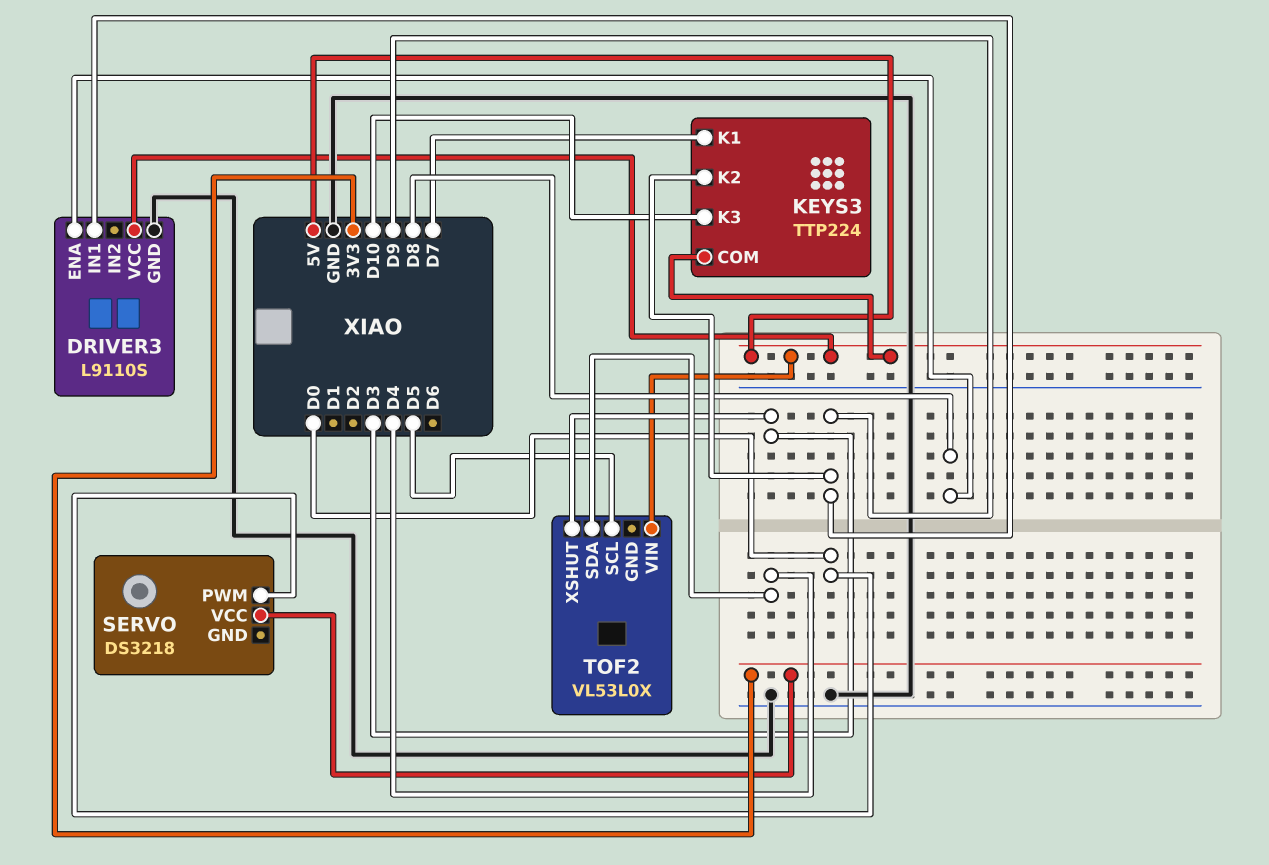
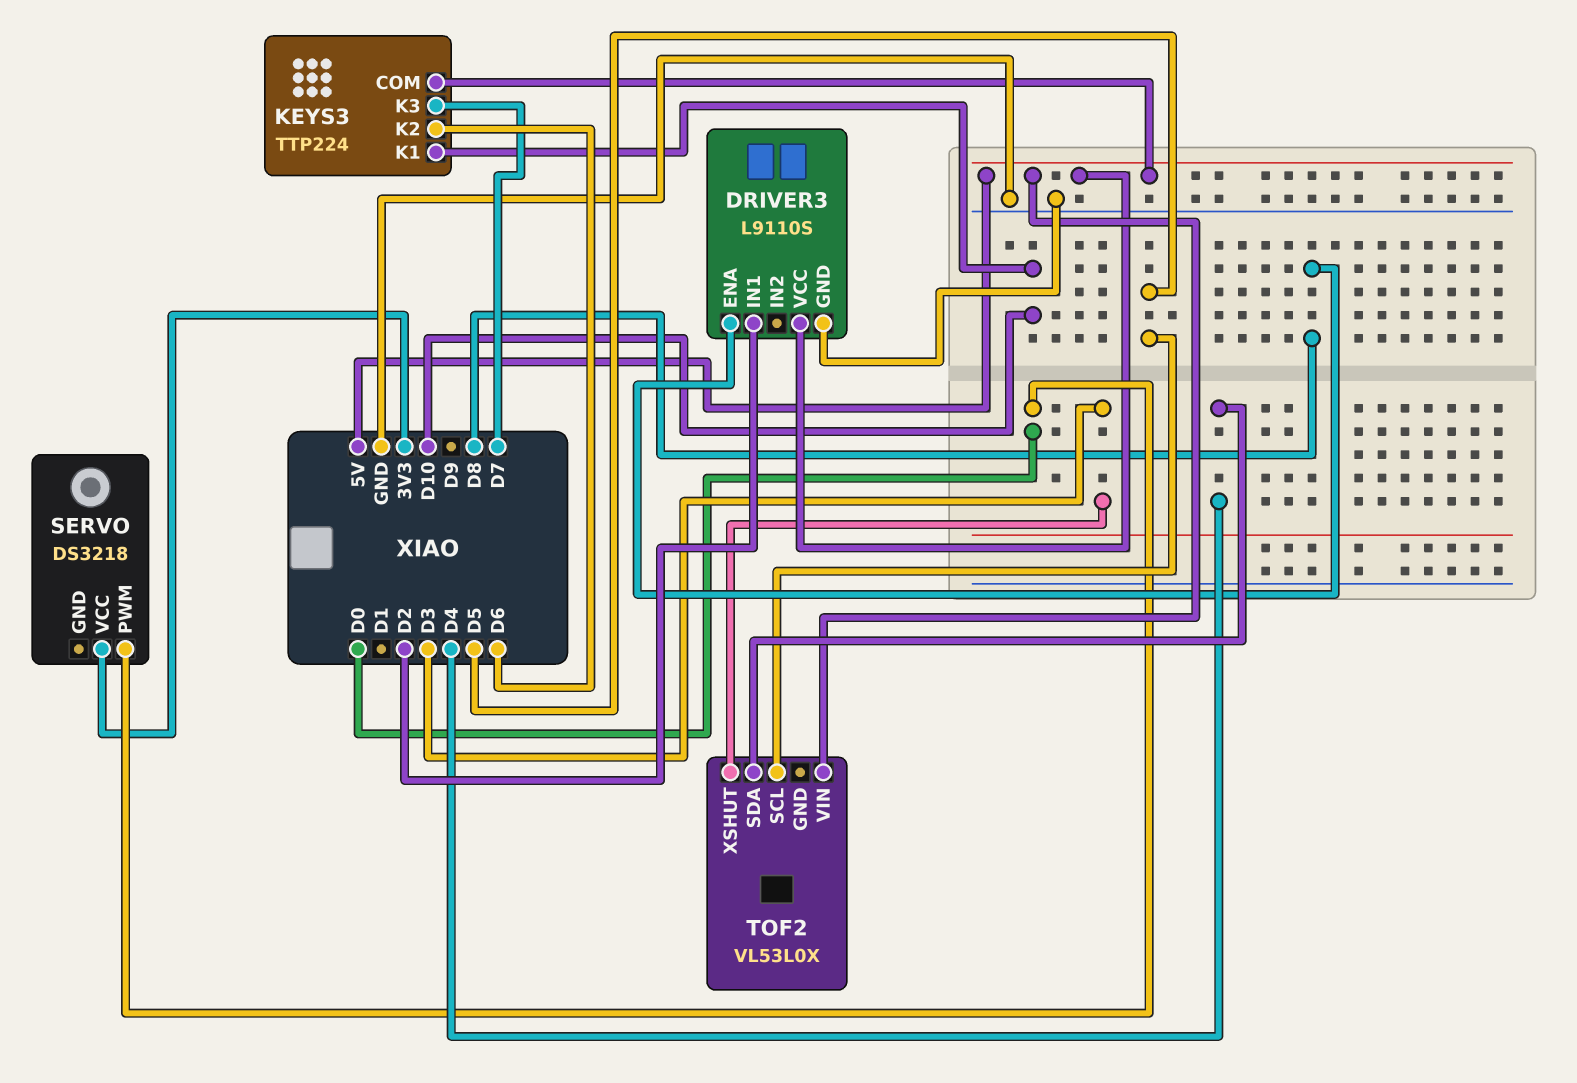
DRIVER3 pin IN1: D9 -> D2
KEYS3 pin K1: D7 -> D10
KEYS3 pin K2: D9 -> D6
KEYS3 pin K3: D10 -> D7

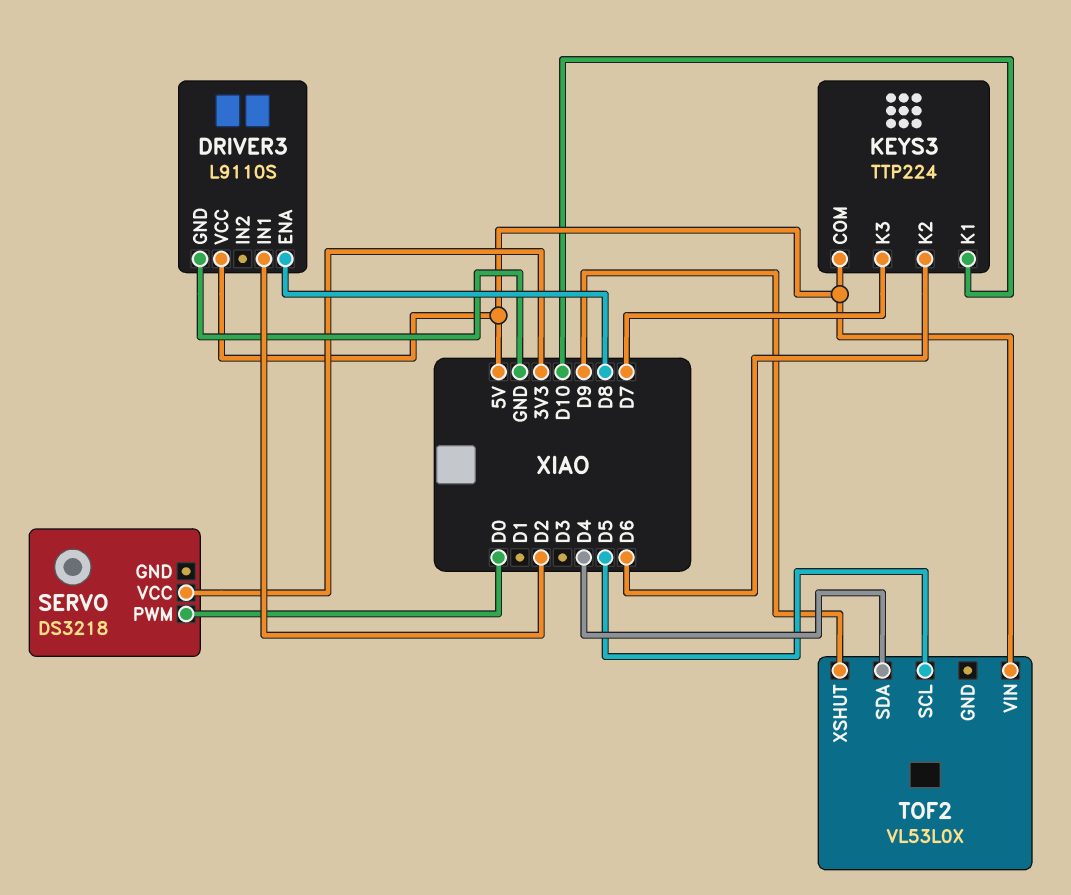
TOF2 pin XSHUT: D3 -> D9

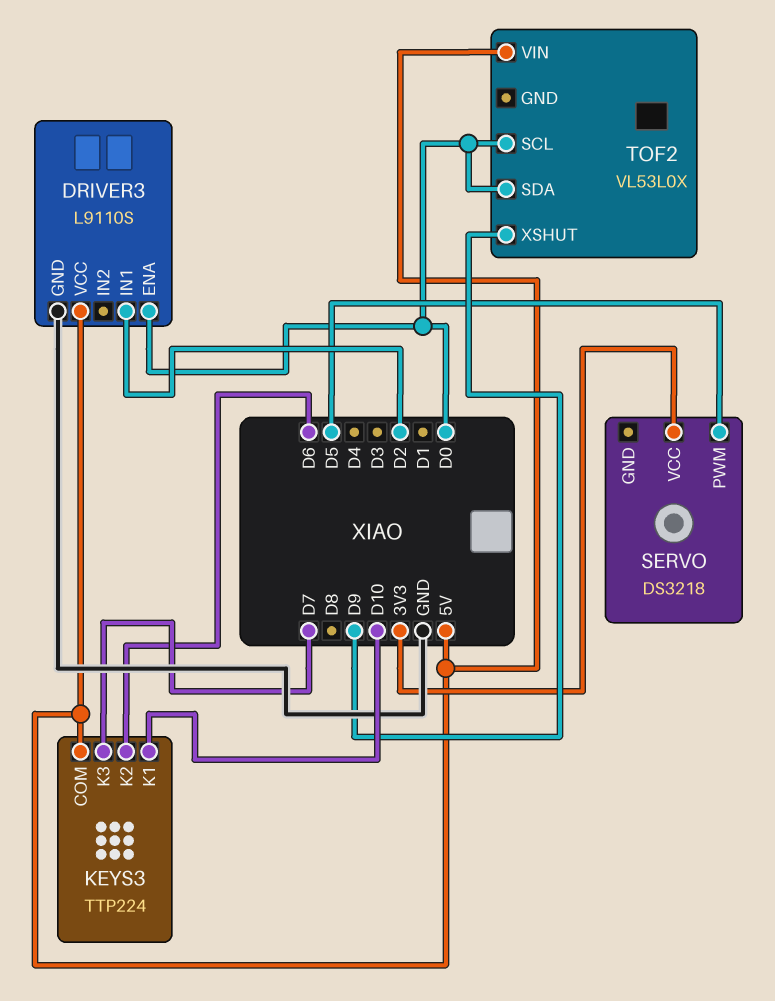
DRIVER3 pin ENA: D8 -> D0
SERVO pin PWM: D0 -> D5
TOF2 pin SCL: D5 -> D0
TOF2 pin SDA: D4 -> D0

